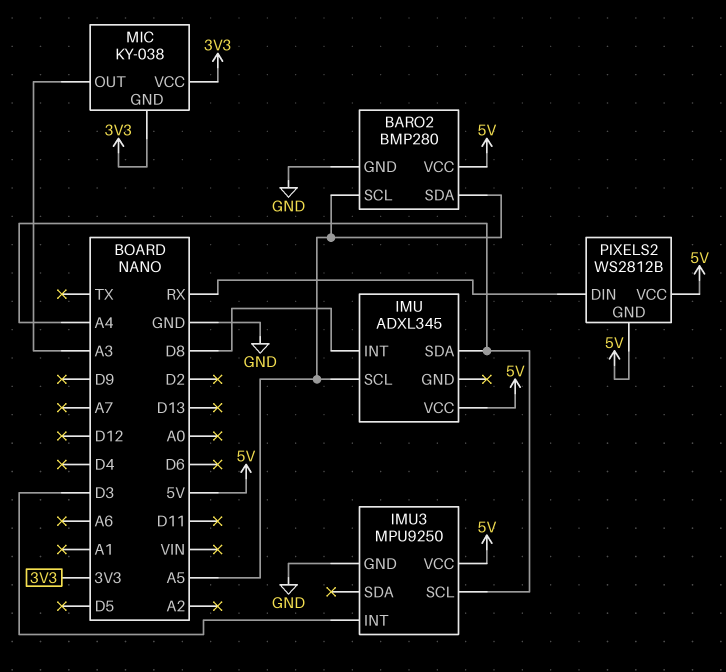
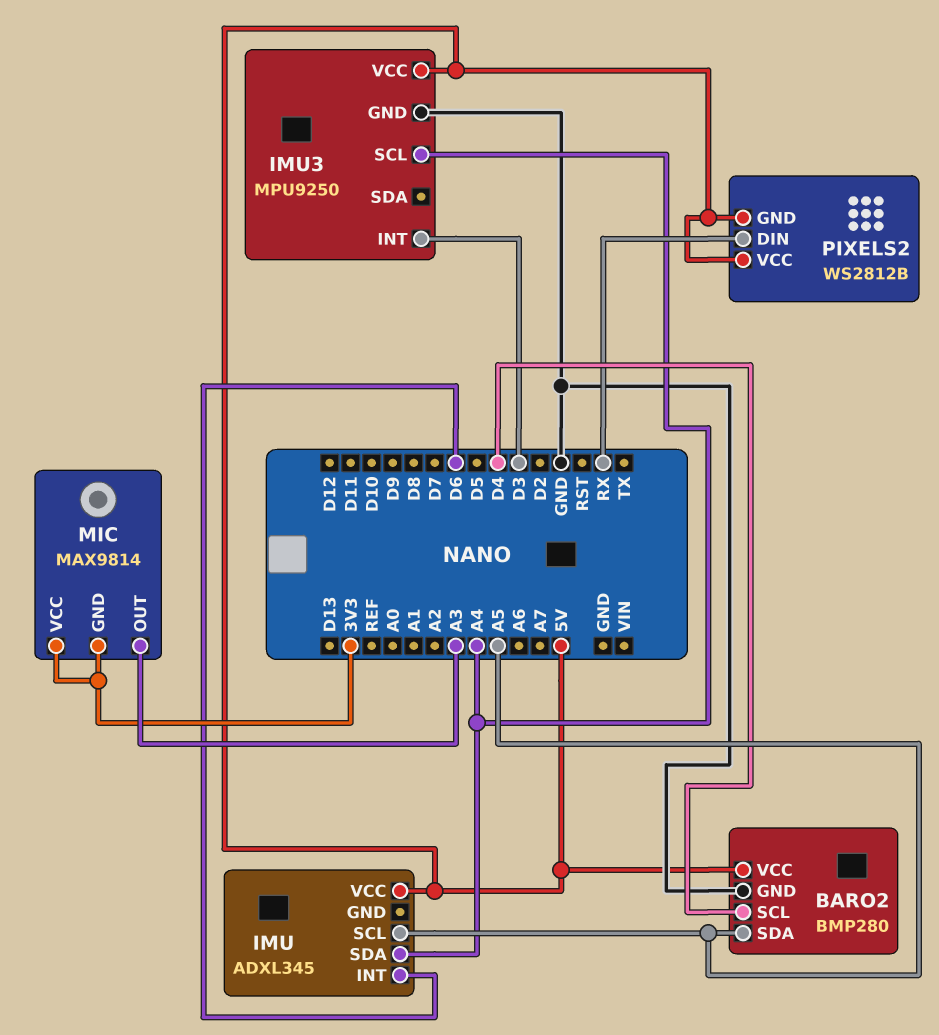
BARO2 pin SCL: A5 -> D4
IMU pin INT: D8 -> D6
MIC: KY-038 -> MAX9814

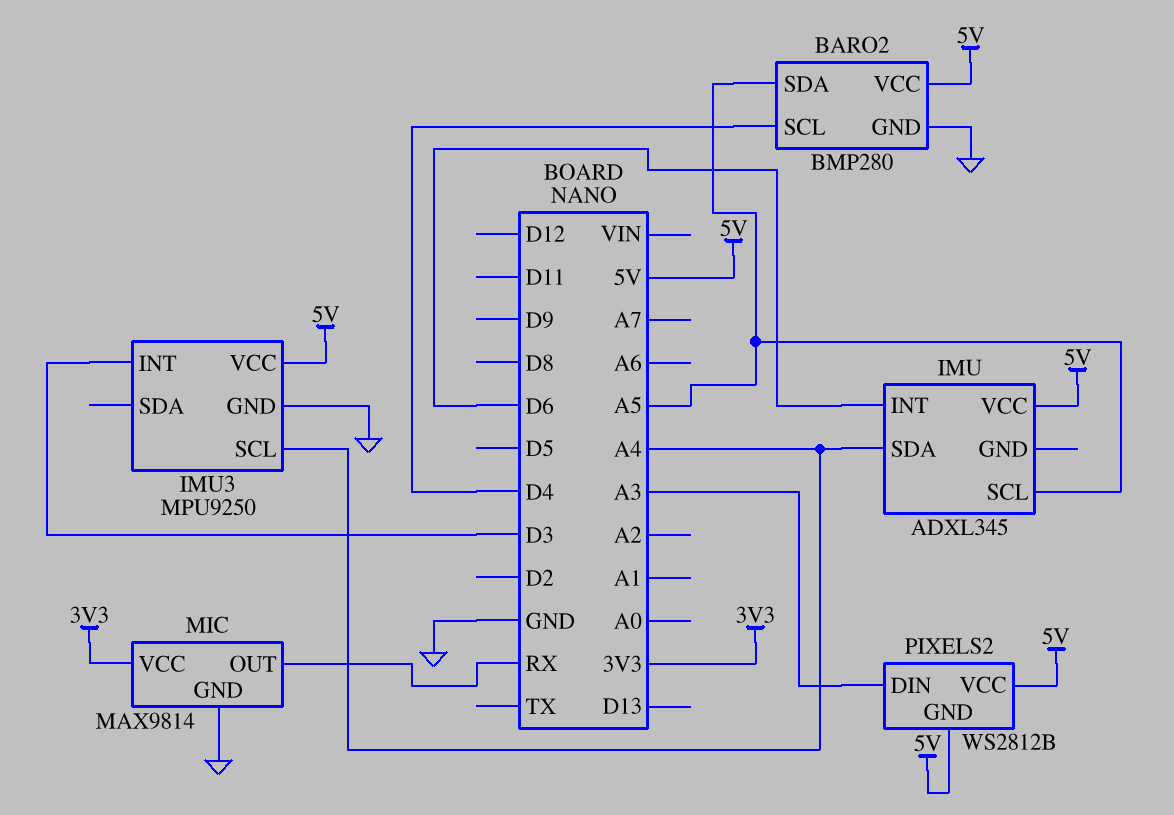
MIC pin GND: 3V3 -> GND
MIC pin OUT: A3 -> RX
PIXELS2 pin DIN: RX -> A3

